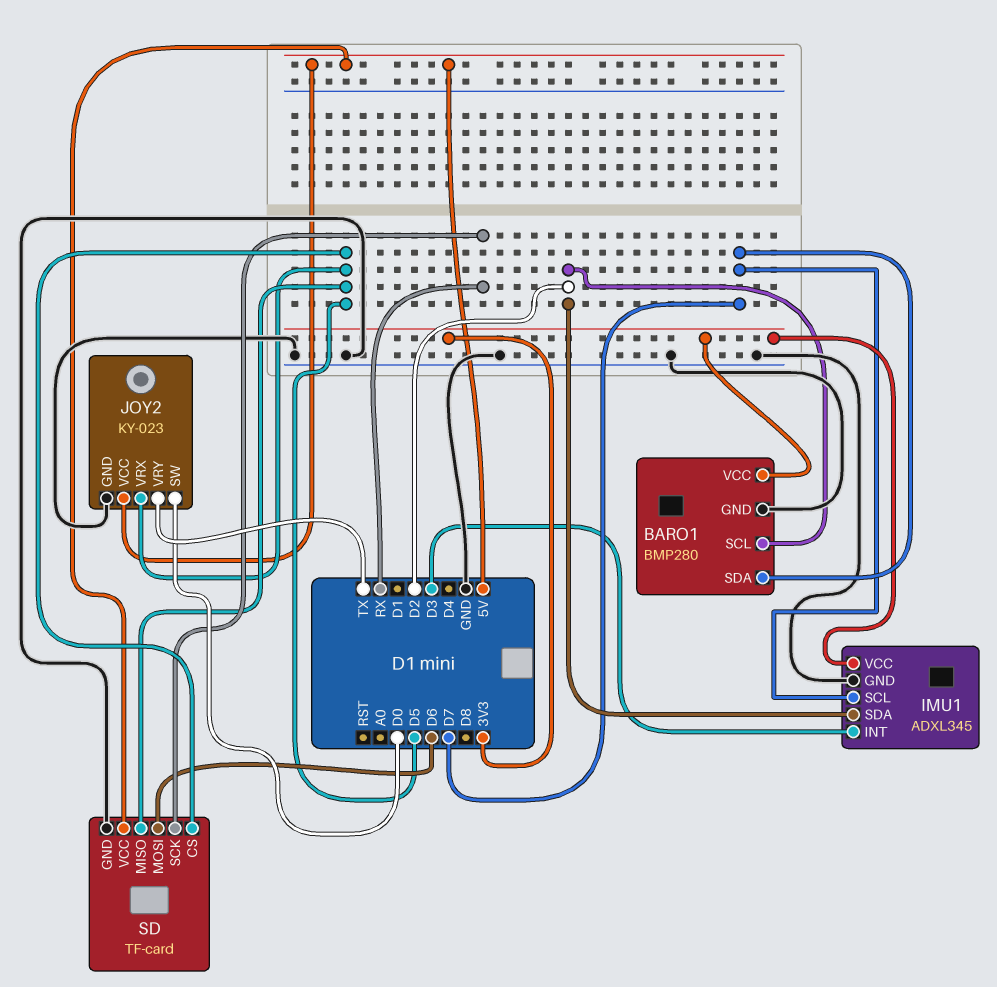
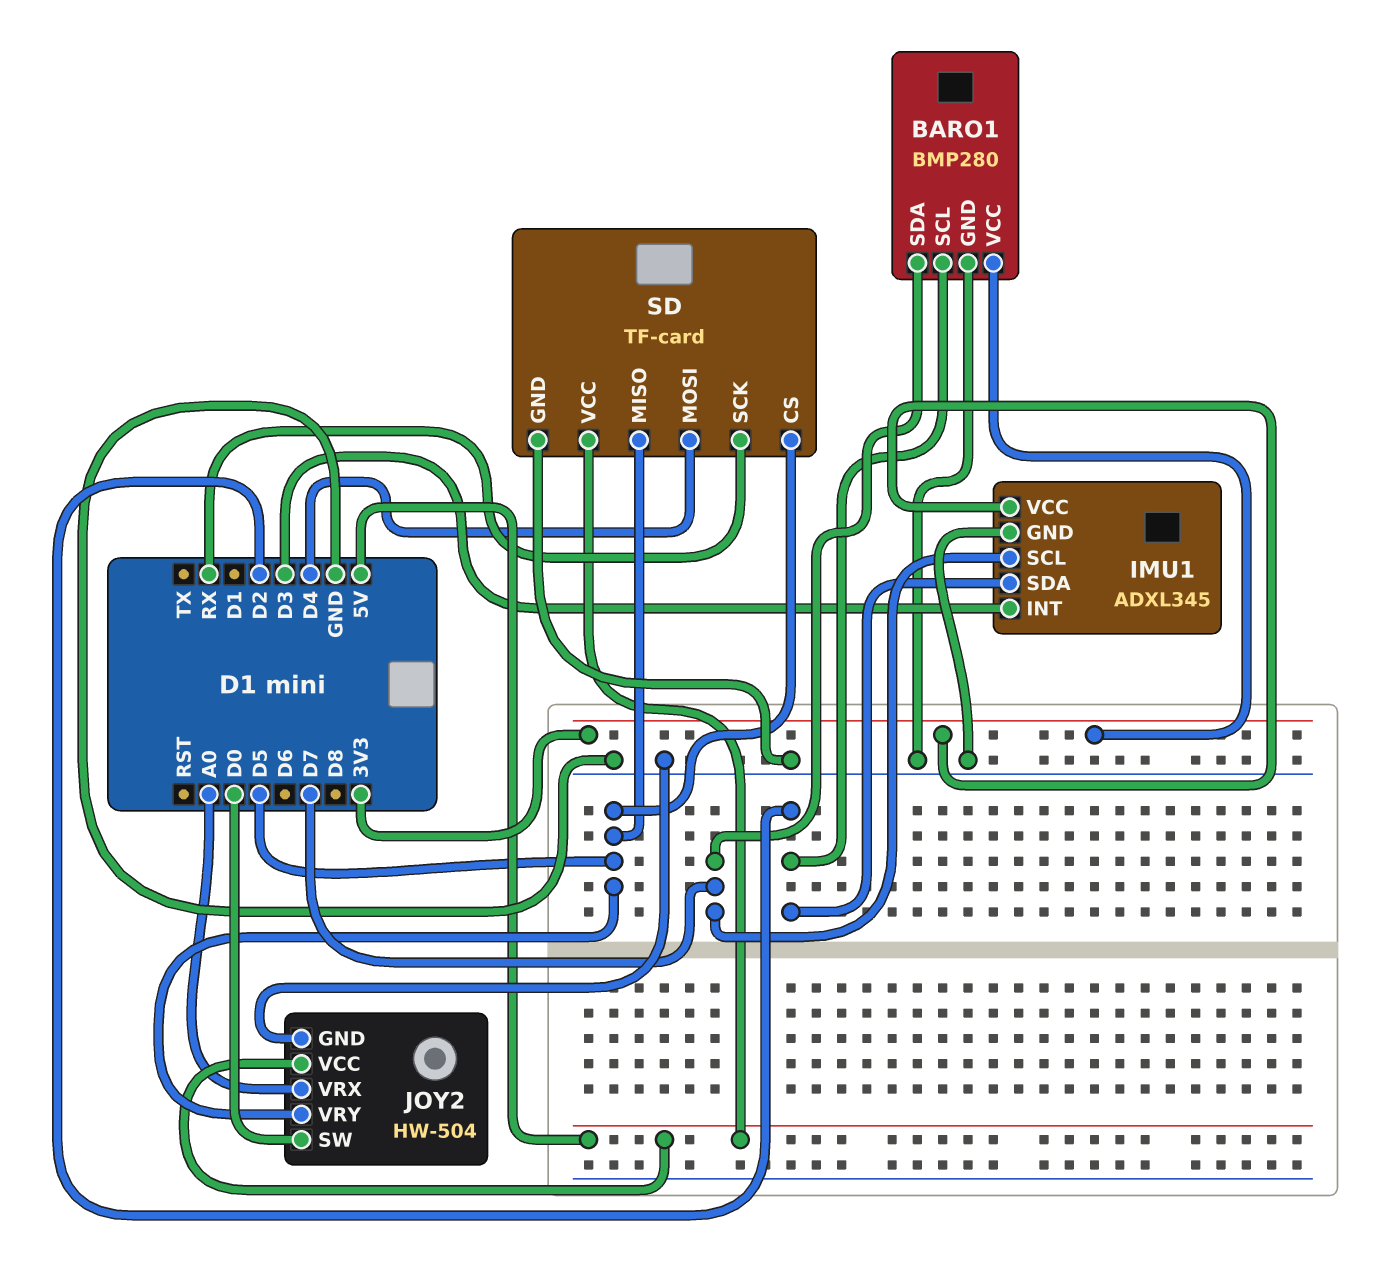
JOY2: KY-023 -> HW-504
JOY2 pin VRX: D5 -> A0
JOY2 pin VRY: TX -> D5
SD pin MOSI: D6 -> D4

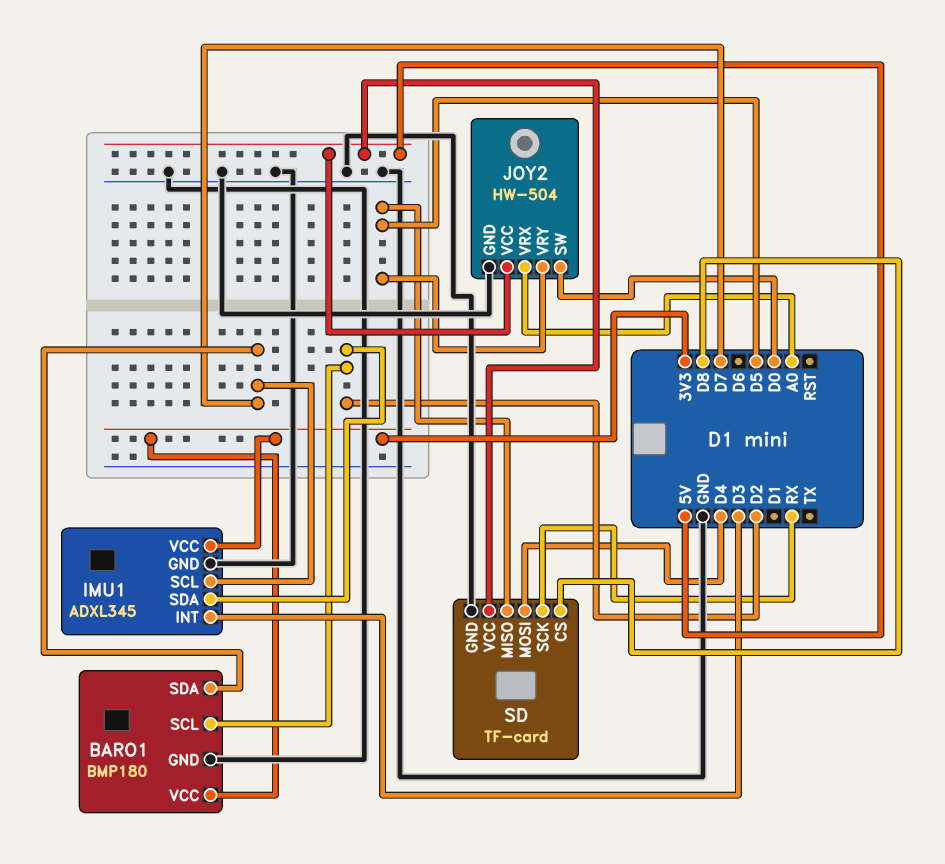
BARO1: BMP280 -> BMP180
SD pin CS: D5 -> D8

